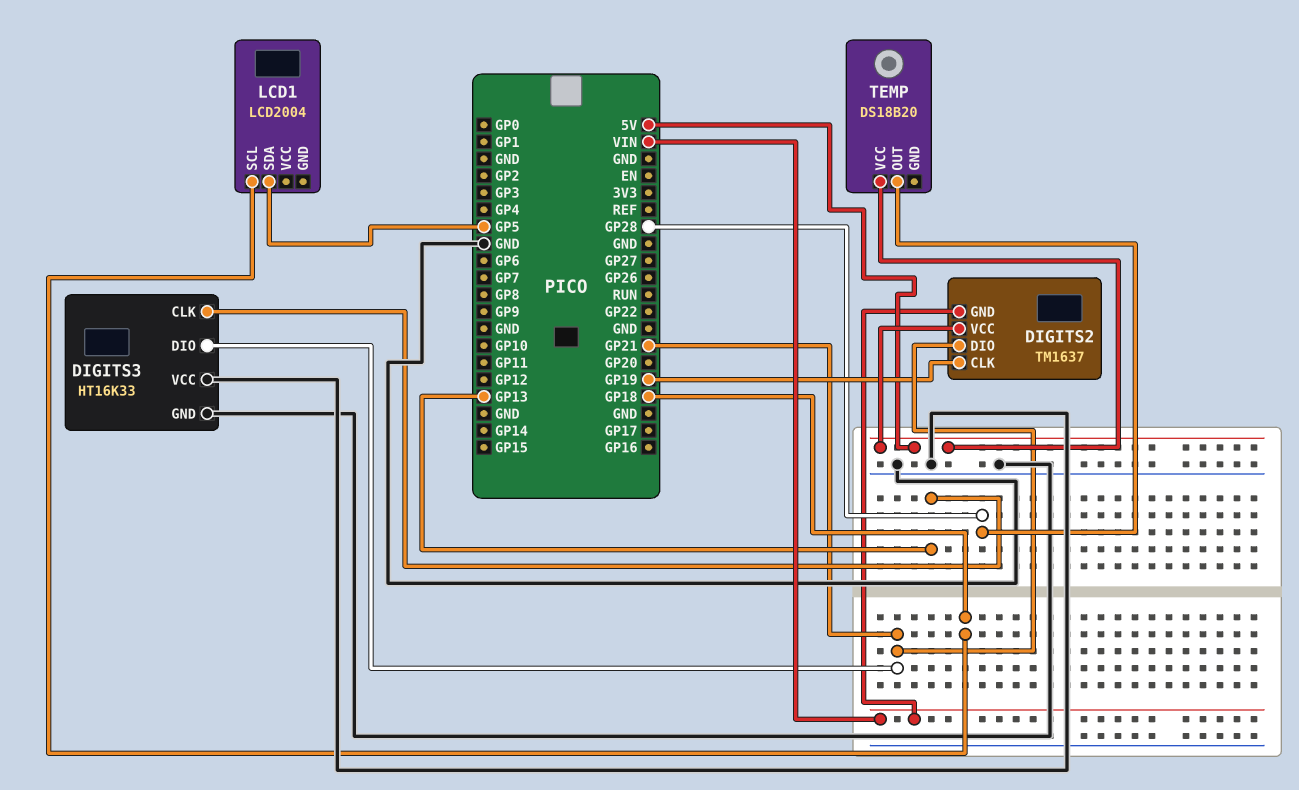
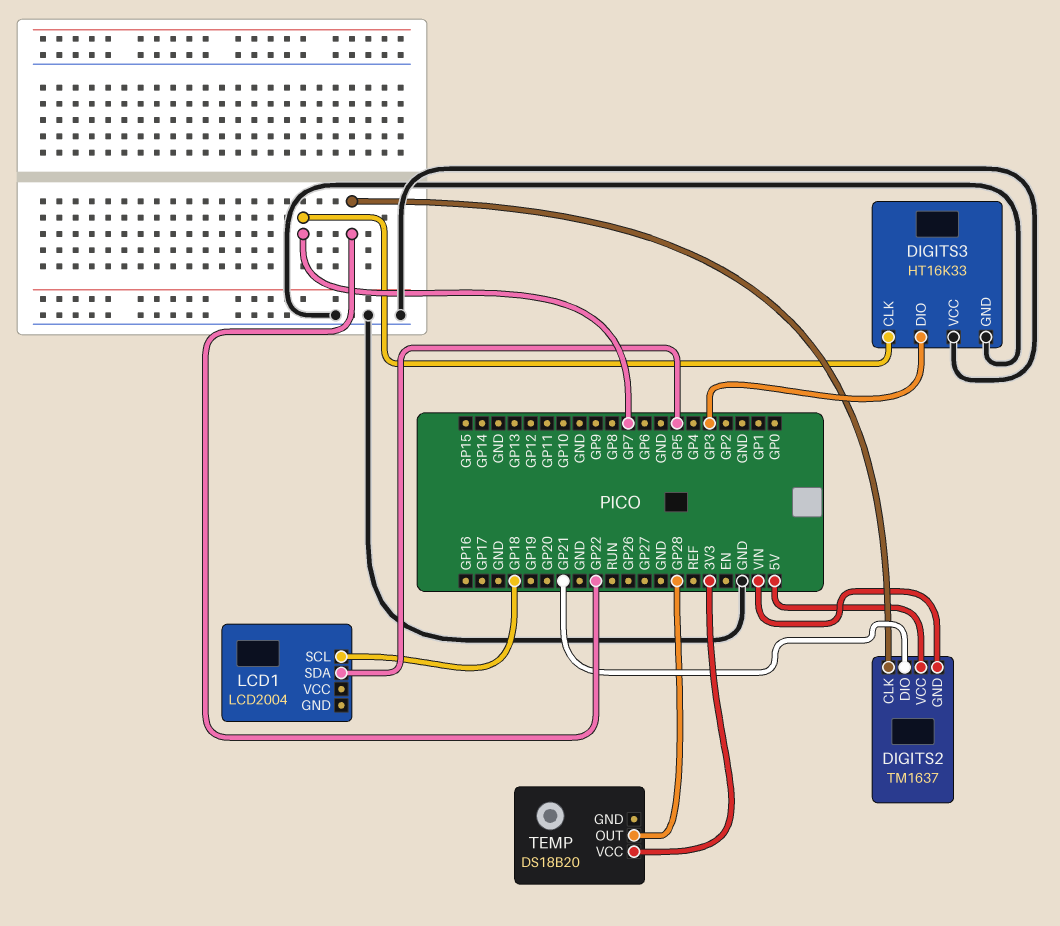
DIGITS2 pin CLK: GP19 -> GP22
DIGITS3 pin CLK: GP13 -> GP7
DIGITS3 pin DIO: GP21 -> GP3
TEMP pin VCC: 5V -> 3V3

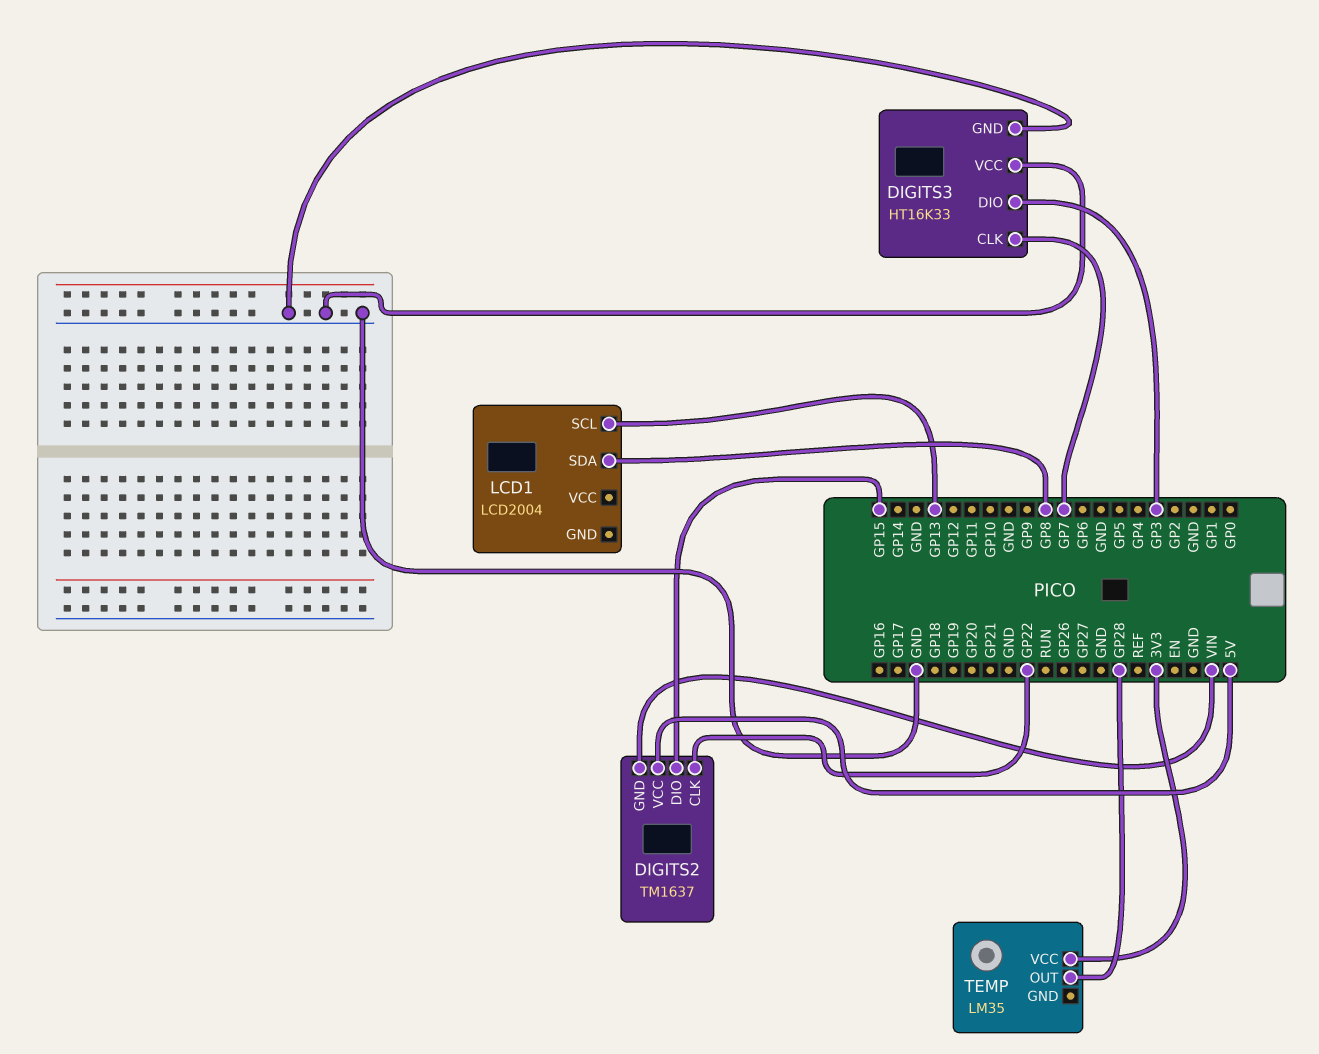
DIGITS2 pin DIO: GP21 -> GP15
LCD1 pin SCL: GP18 -> GP13
LCD1 pin SDA: GP5 -> GP8
TEMP: DS18B20 -> LM35

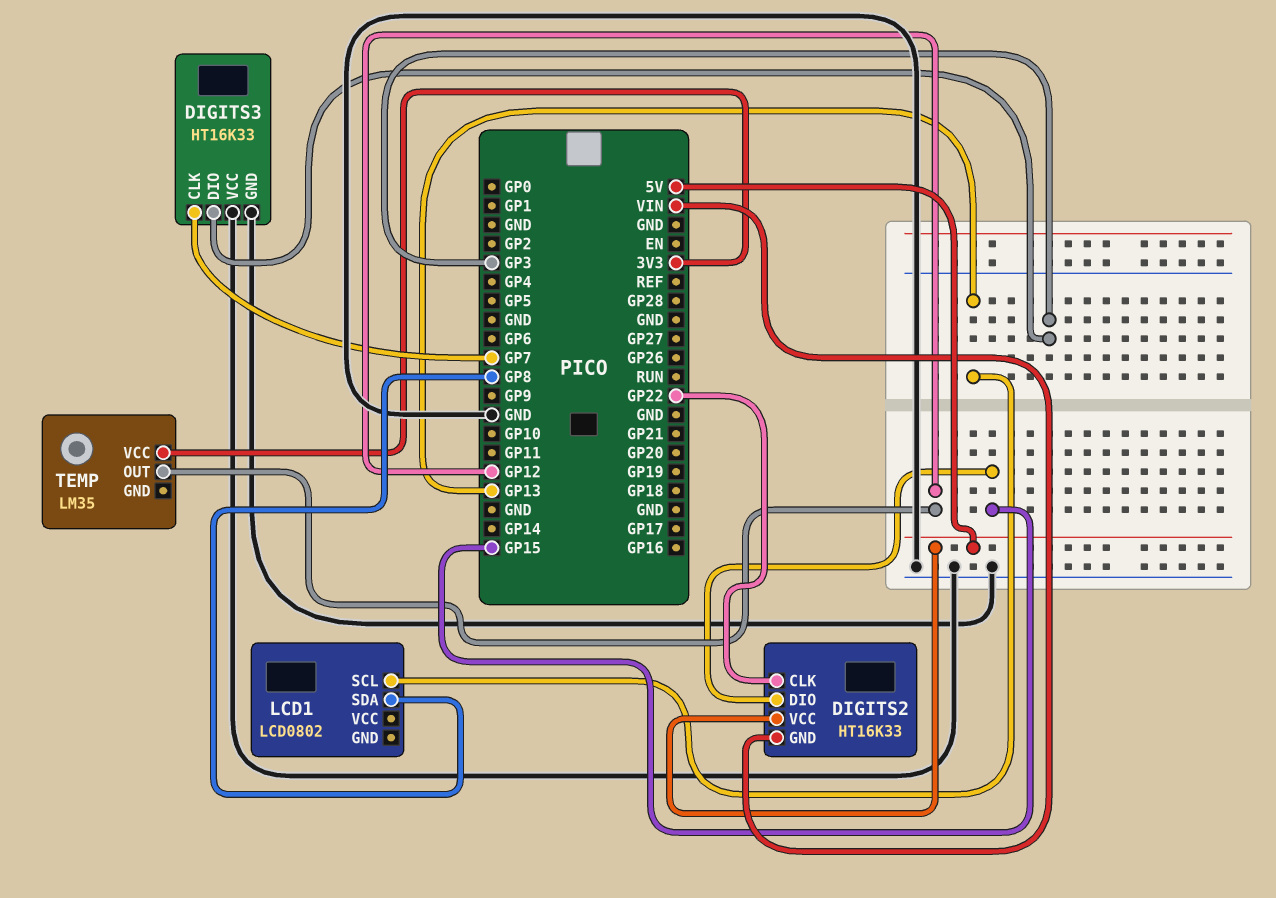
DIGITS2: TM1637 -> HT16K33
LCD1: LCD2004 -> LCD0802
TEMP pin OUT: GP28 -> GP12

